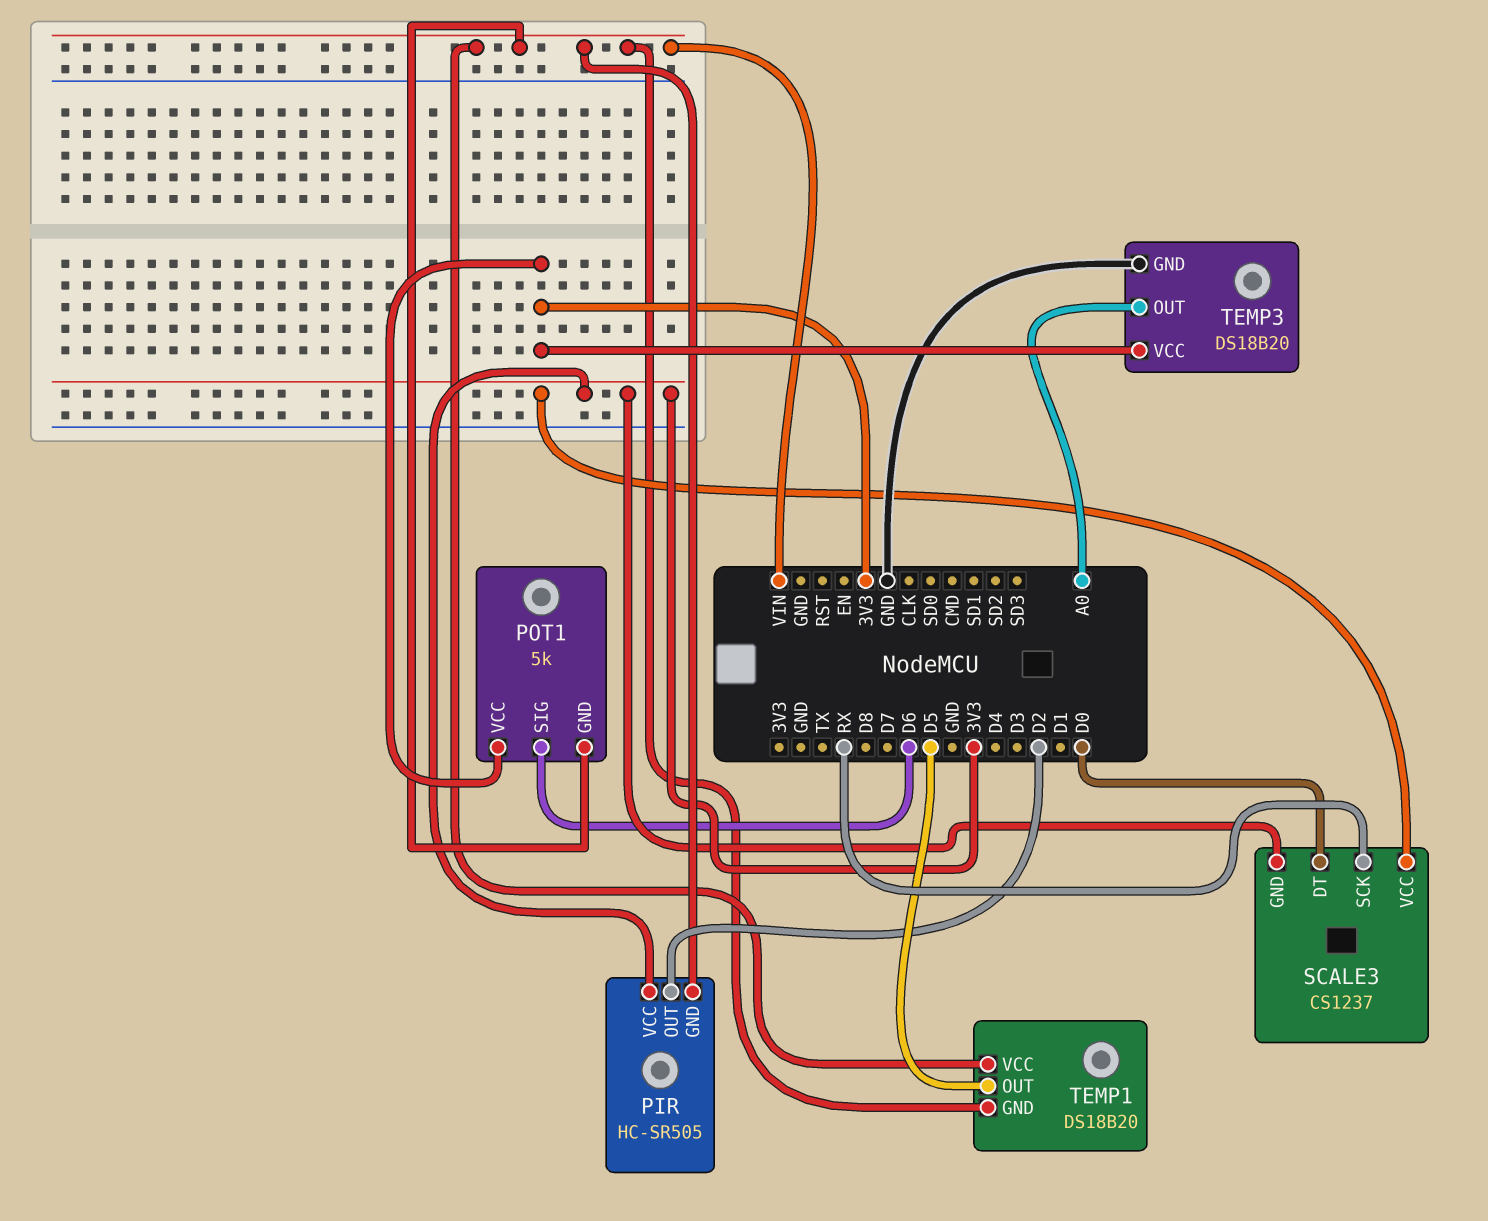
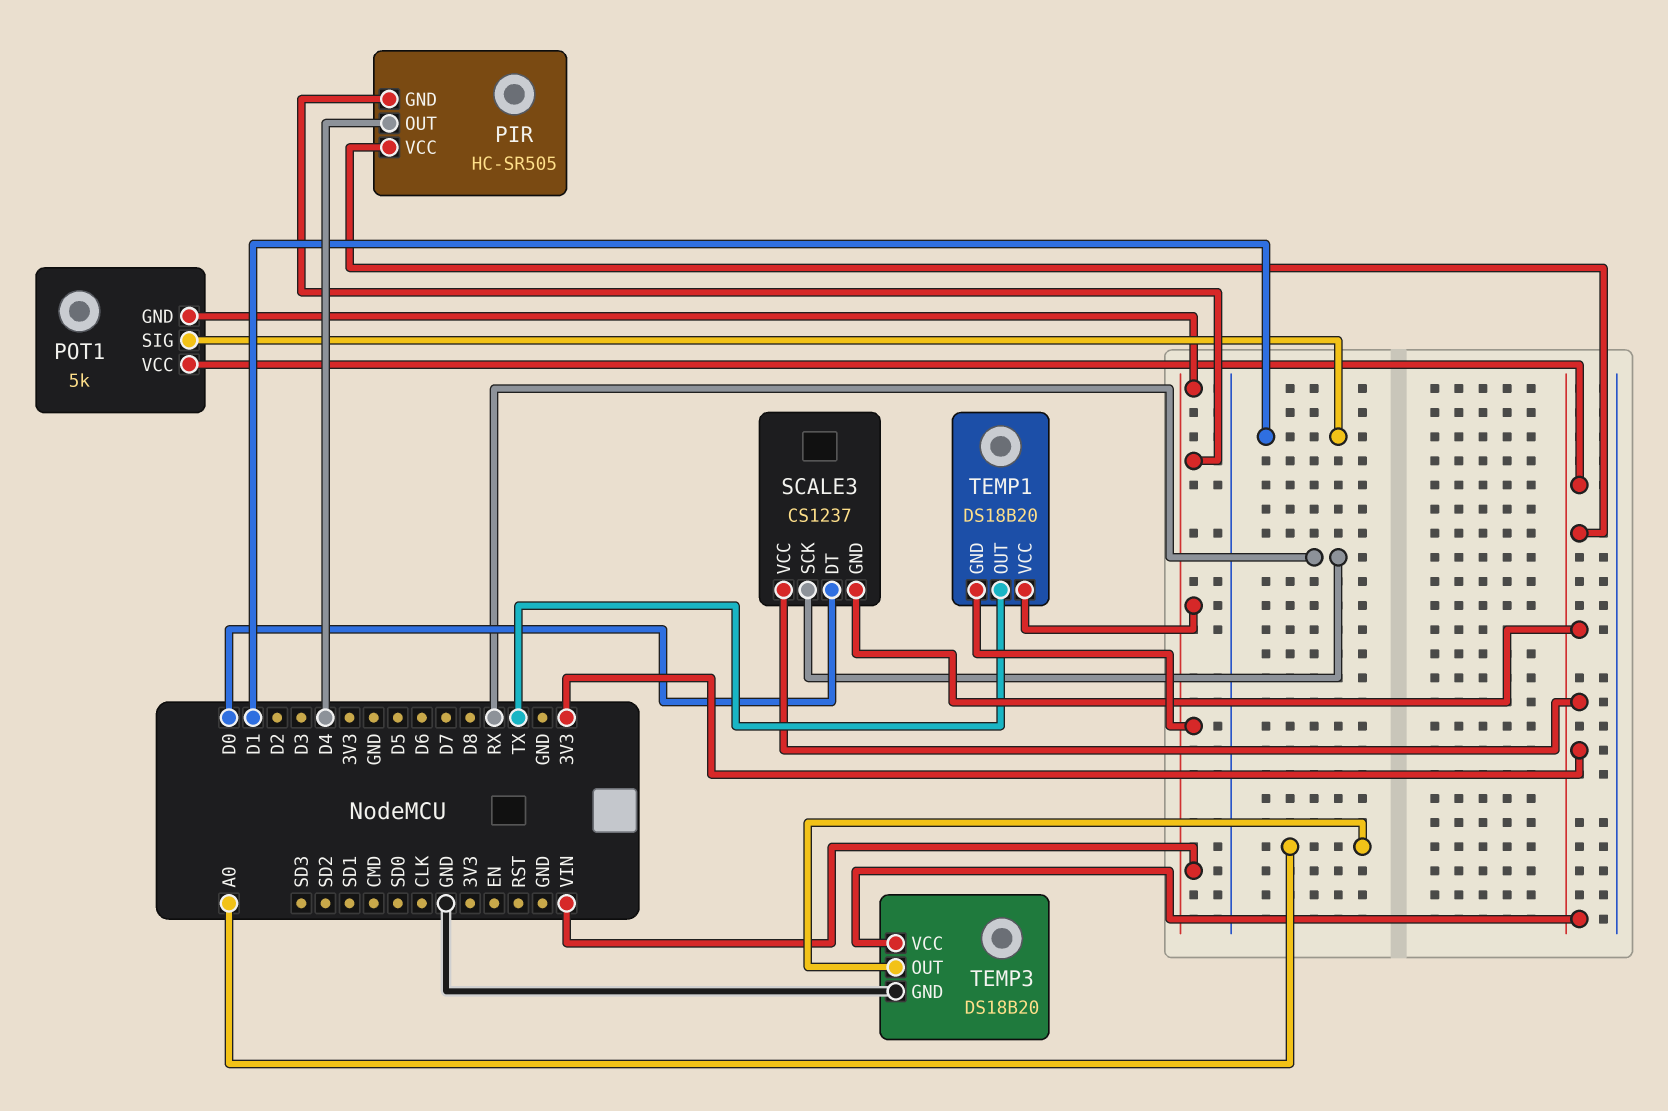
PIR pin OUT: D2 -> D4
POT1 pin SIG: D6 -> D1
TEMP1 pin OUT: D5 -> TX

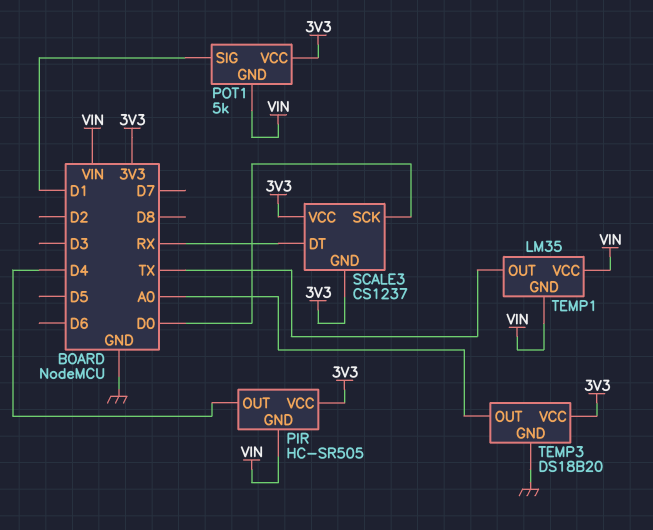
SCALE3 pin DT: D0 -> RX
SCALE3 pin SCK: RX -> D0
TEMP1: DS18B20 -> LM35

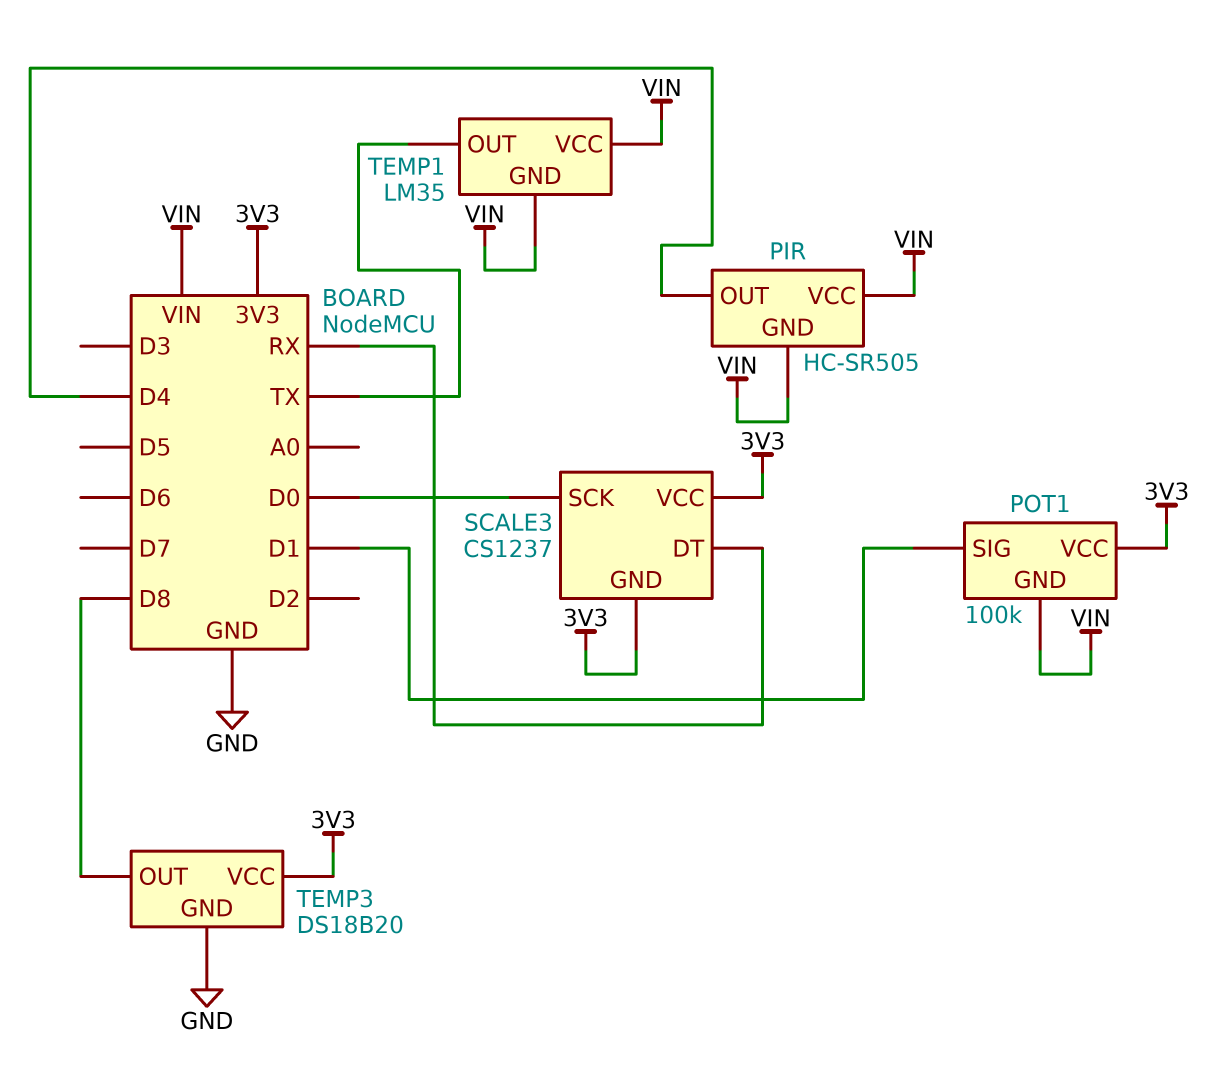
PIR pin VCC: 3V3 -> VIN
POT1: 5k -> 100k
TEMP3 pin OUT: A0 -> D8

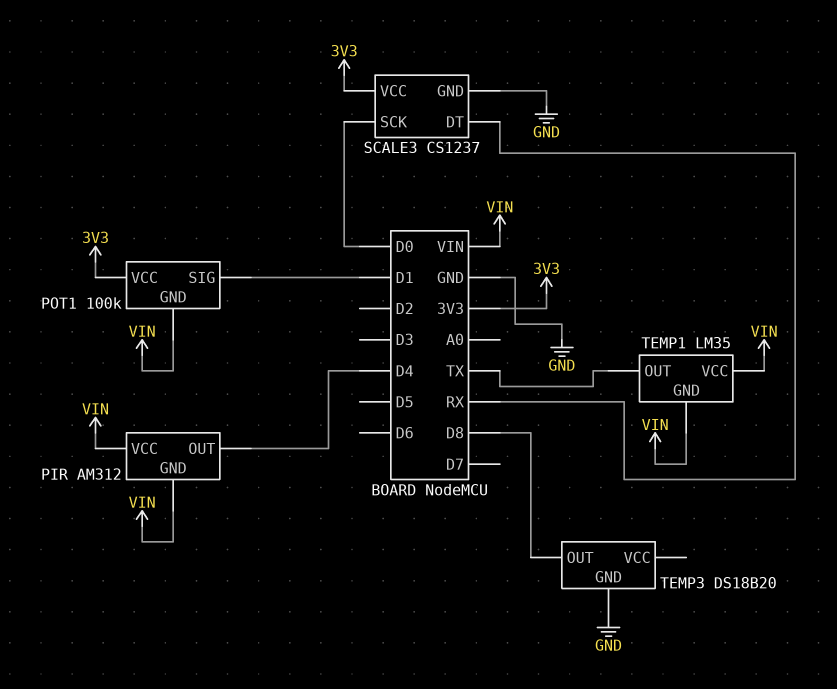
PIR: HC-SR505 -> AM312
SCALE3 pin GND: 3V3 -> GND
TEMP3 pin VCC: 3V3 -> none

